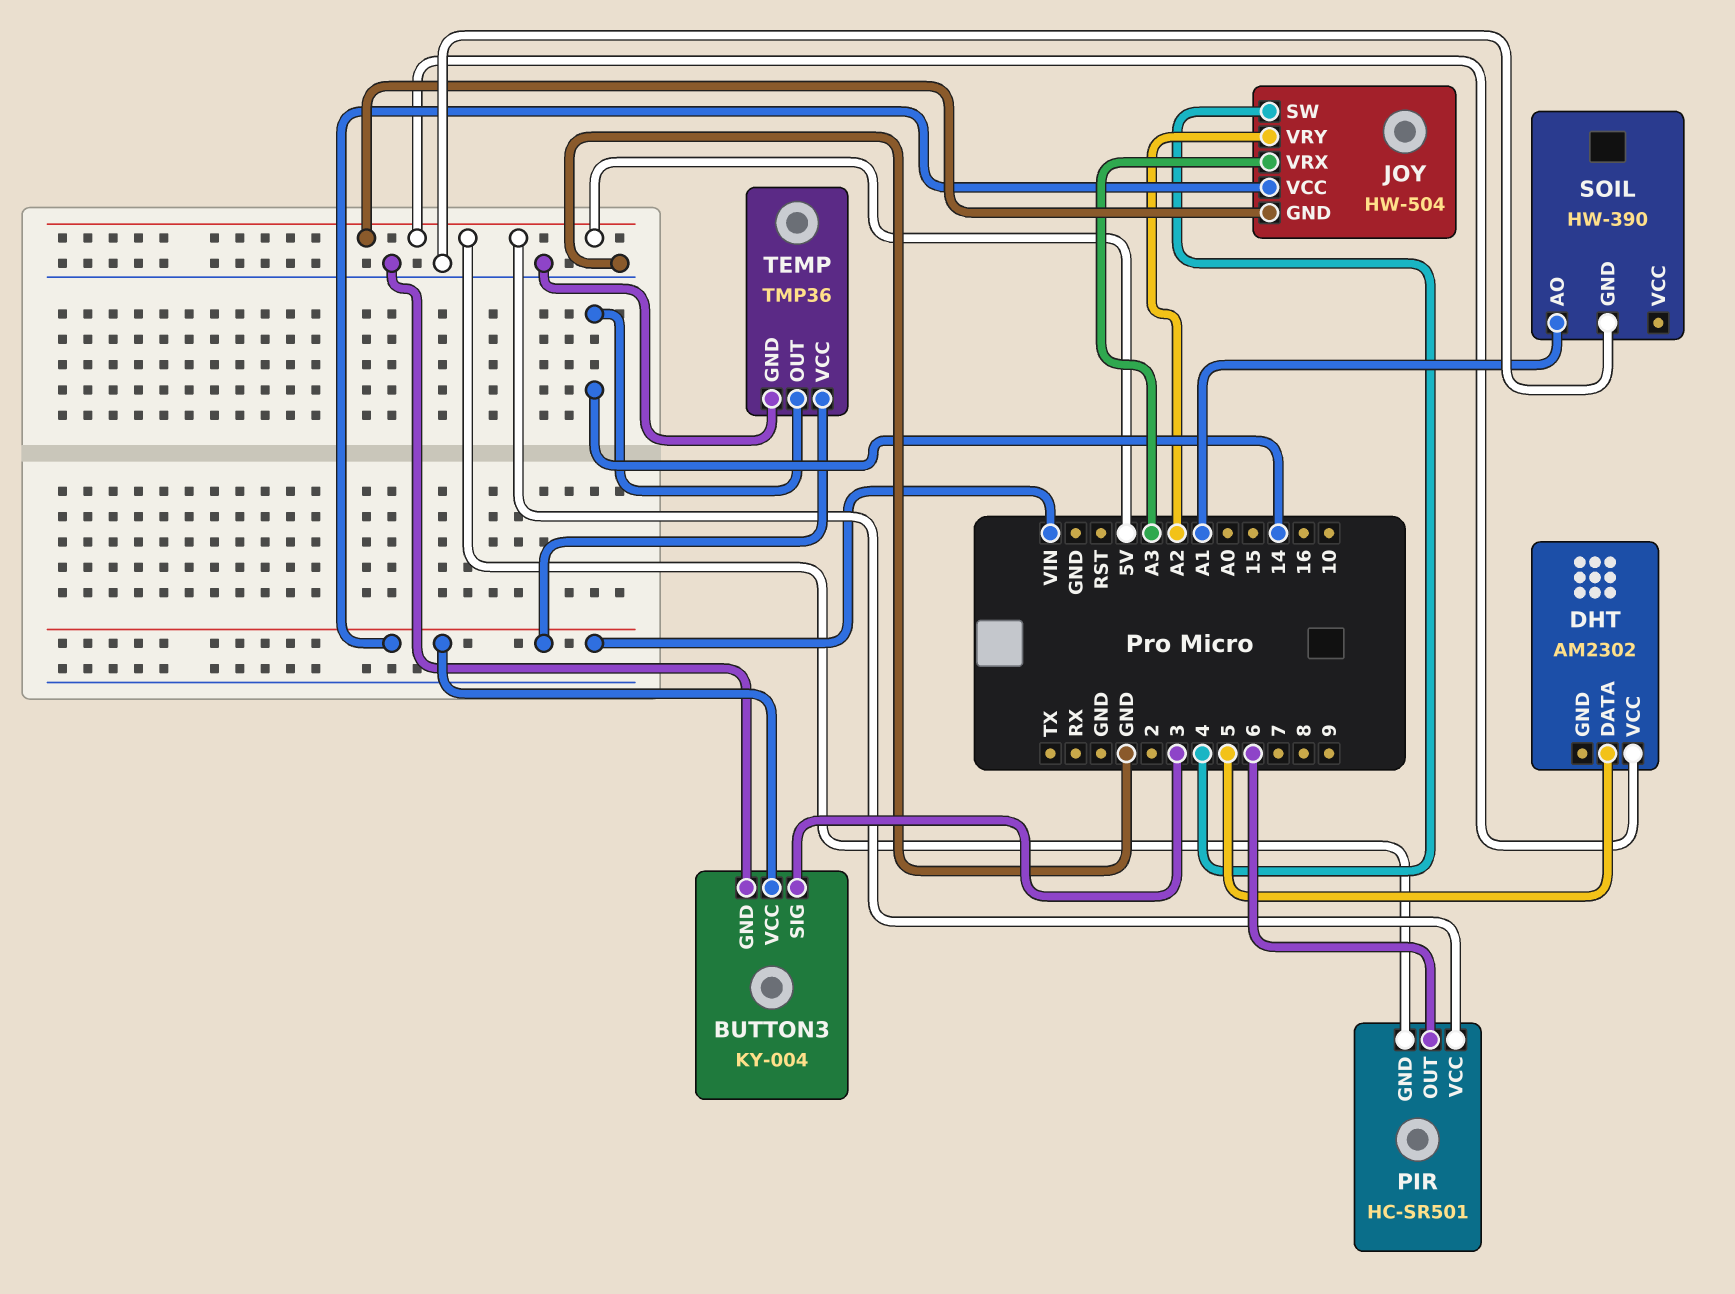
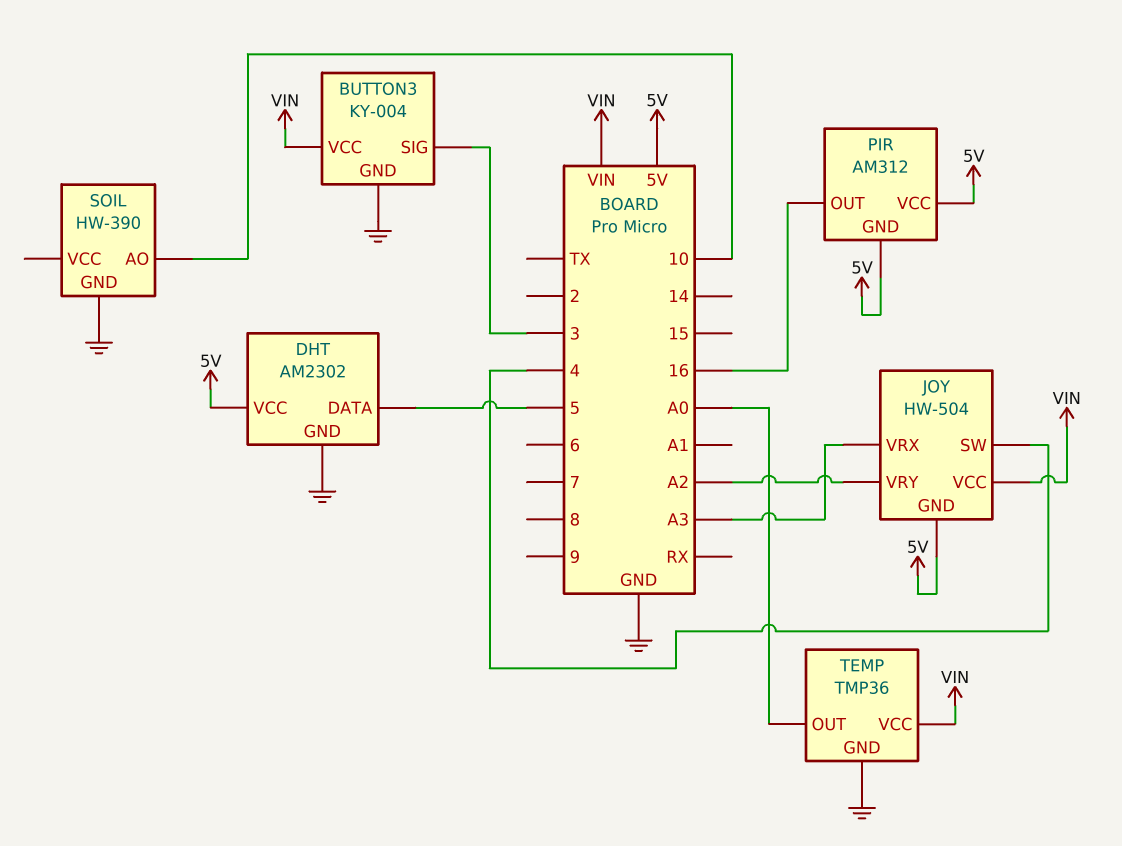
DHT pin GND: none -> GND
PIR: HC-SR501 -> AM312
PIR pin OUT: 6 -> 16
SOIL pin AO: A1 -> 10
TEMP pin OUT: 14 -> A0

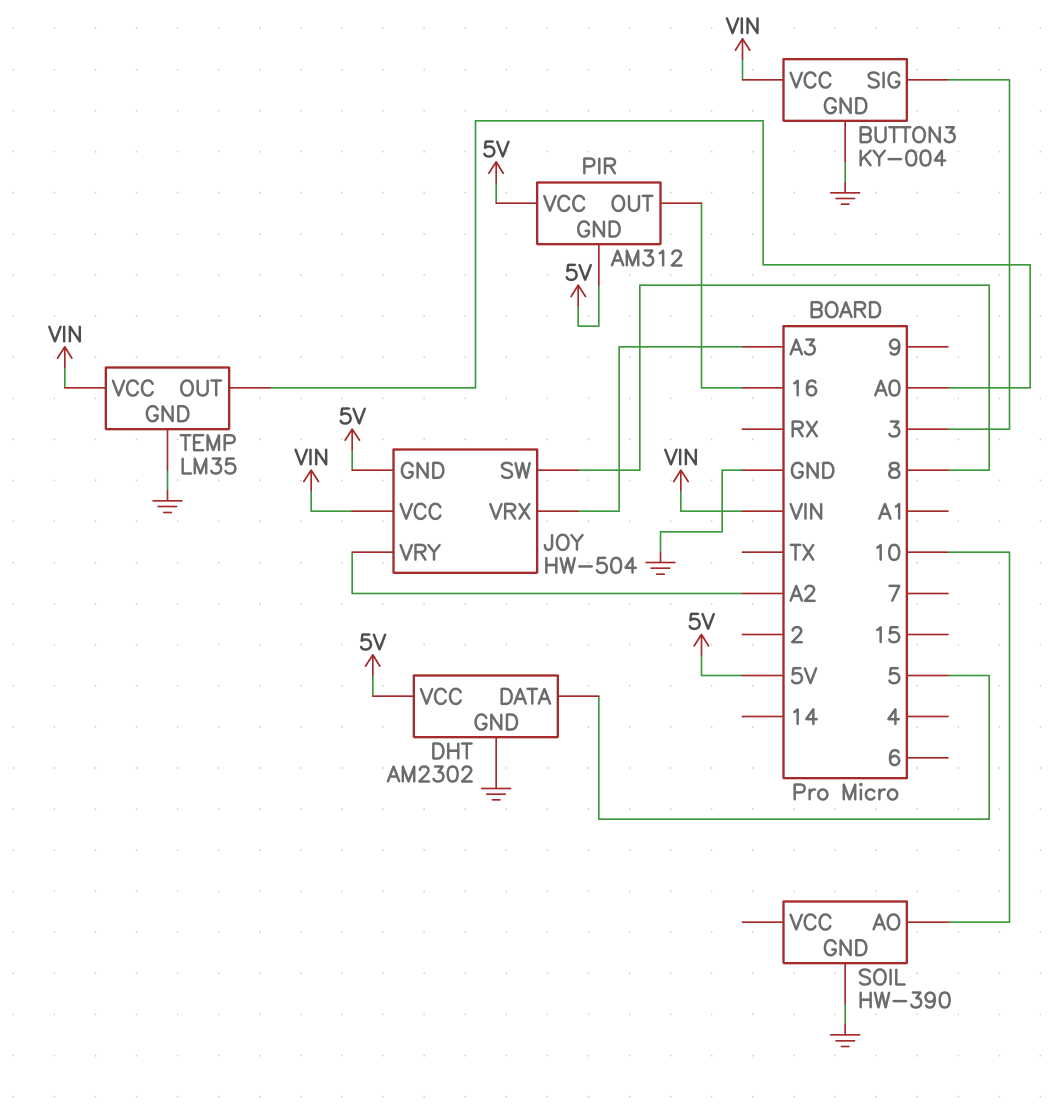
JOY pin SW: 4 -> 8
TEMP: TMP36 -> LM35

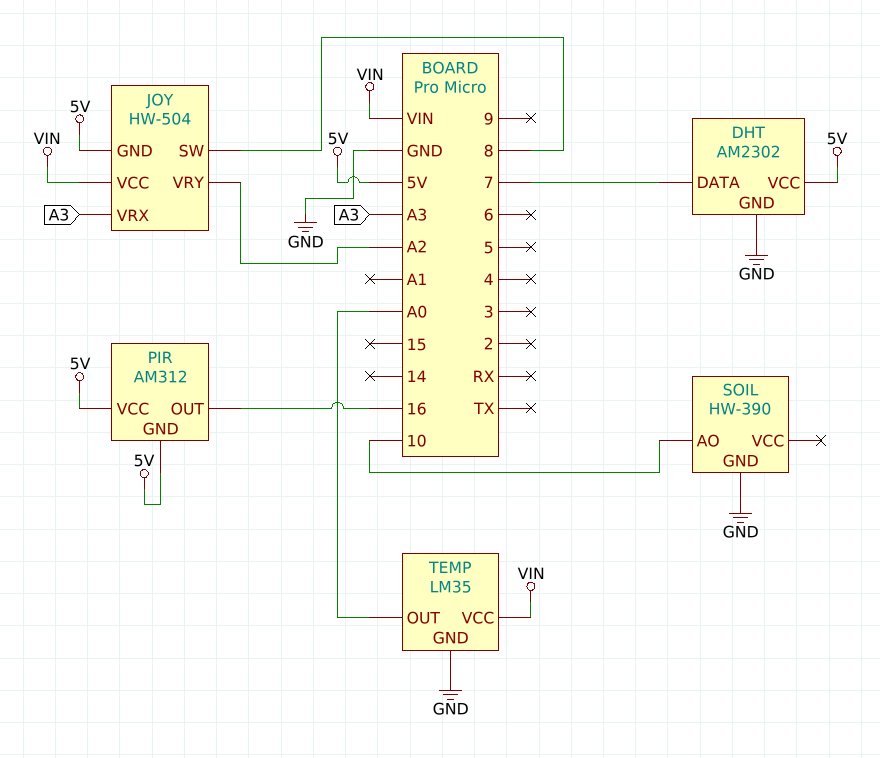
BUTTON3: KY-004 -> none
BUTTON3 pin GND: GND -> none
BUTTON3 pin SIG: 3 -> none
BUTTON3 pin VCC: VIN -> none
DHT pin DATA: 5 -> 7

